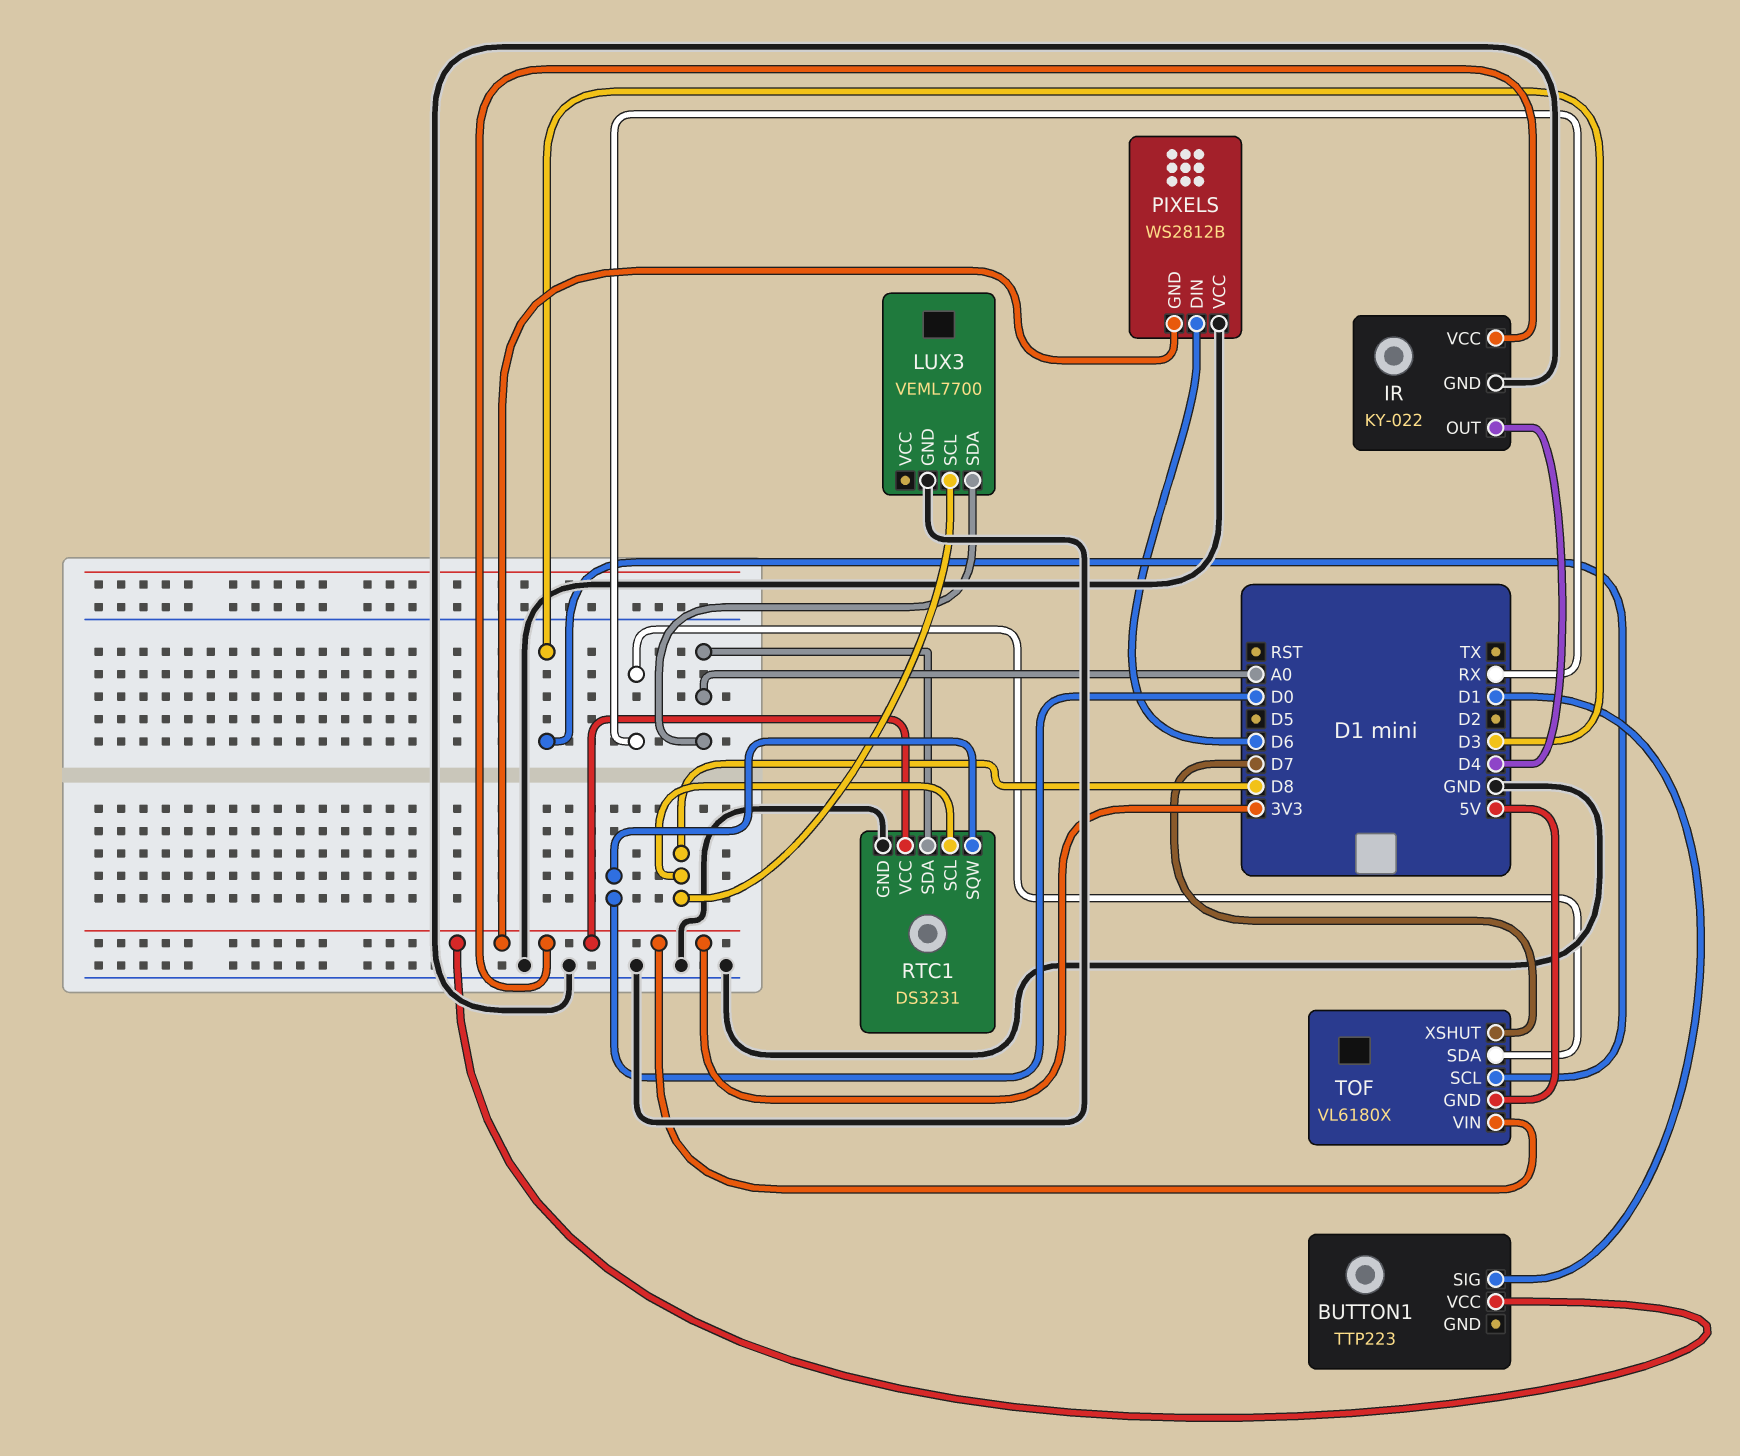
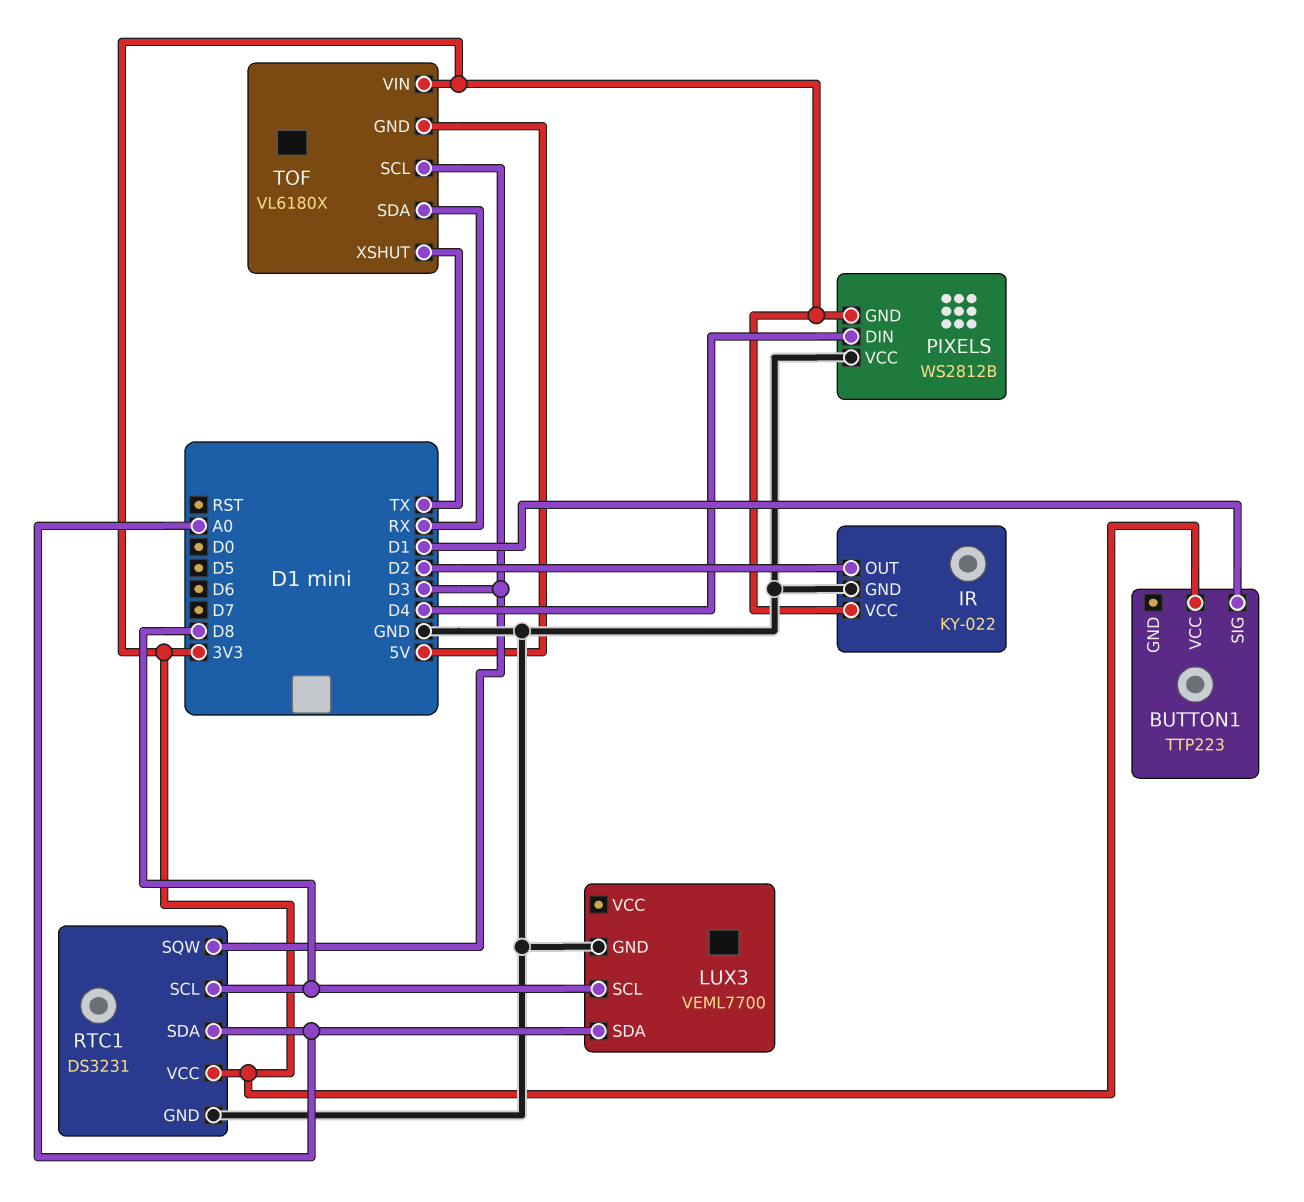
IR pin OUT: D4 -> D2
PIXELS pin DIN: D6 -> D4
RTC1 pin SQW: D0 -> D3
TOF pin XSHUT: D7 -> TX

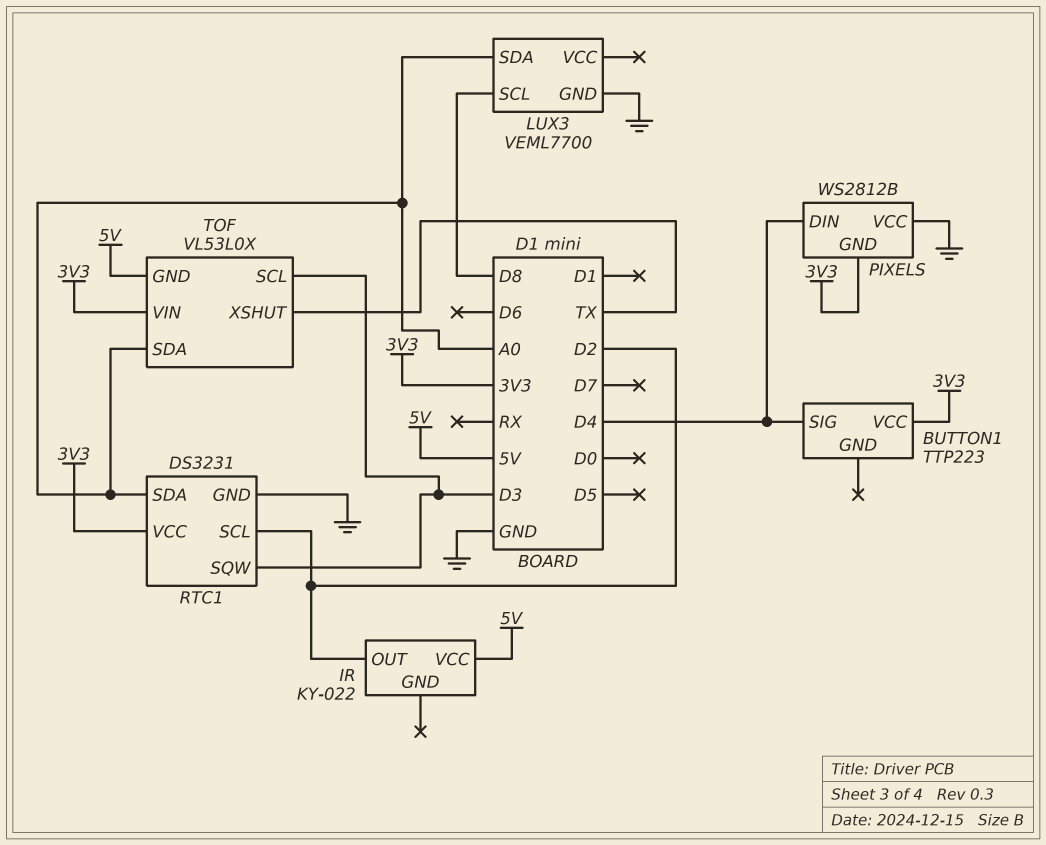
BUTTON1 pin SIG: D1 -> D4
IR pin GND: GND -> none
IR pin VCC: 3V3 -> 5V
RTC1 pin SCL: D8 -> D2
TOF: VL6180X -> VL53L0X
TOF pin SDA: RX -> A0

